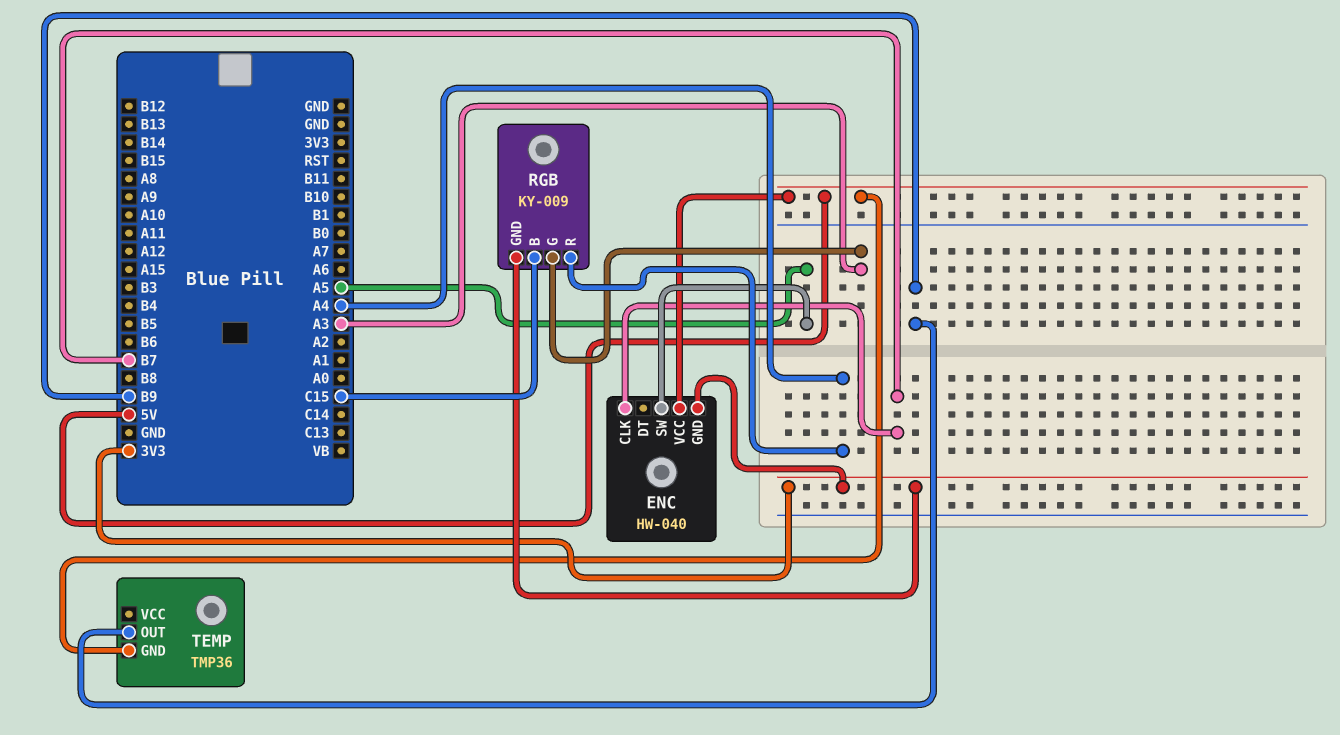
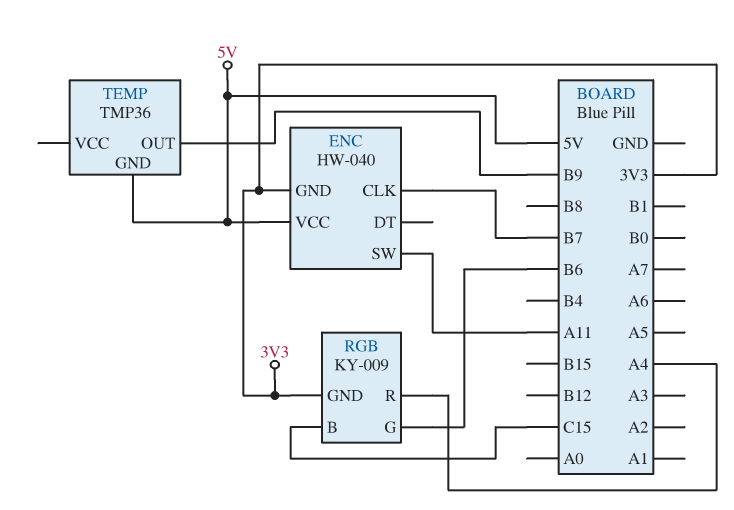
ENC pin SW: A5 -> A11
RGB pin G: A3 -> B6

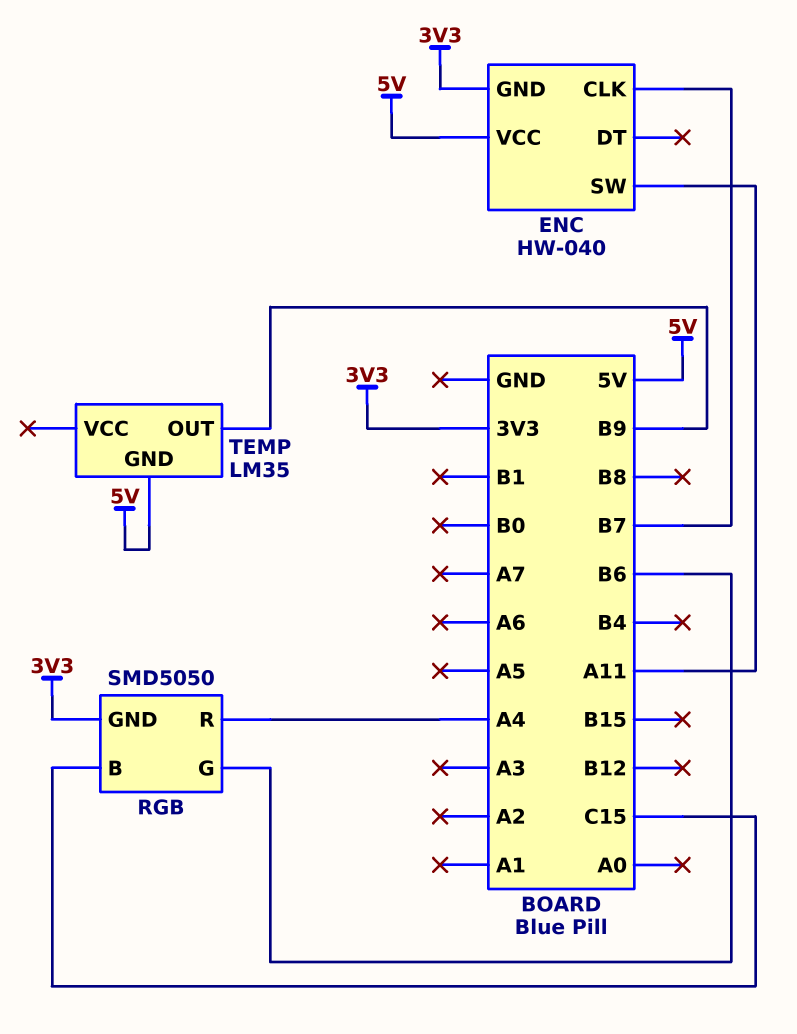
RGB: KY-009 -> SMD5050
TEMP: TMP36 -> LM35

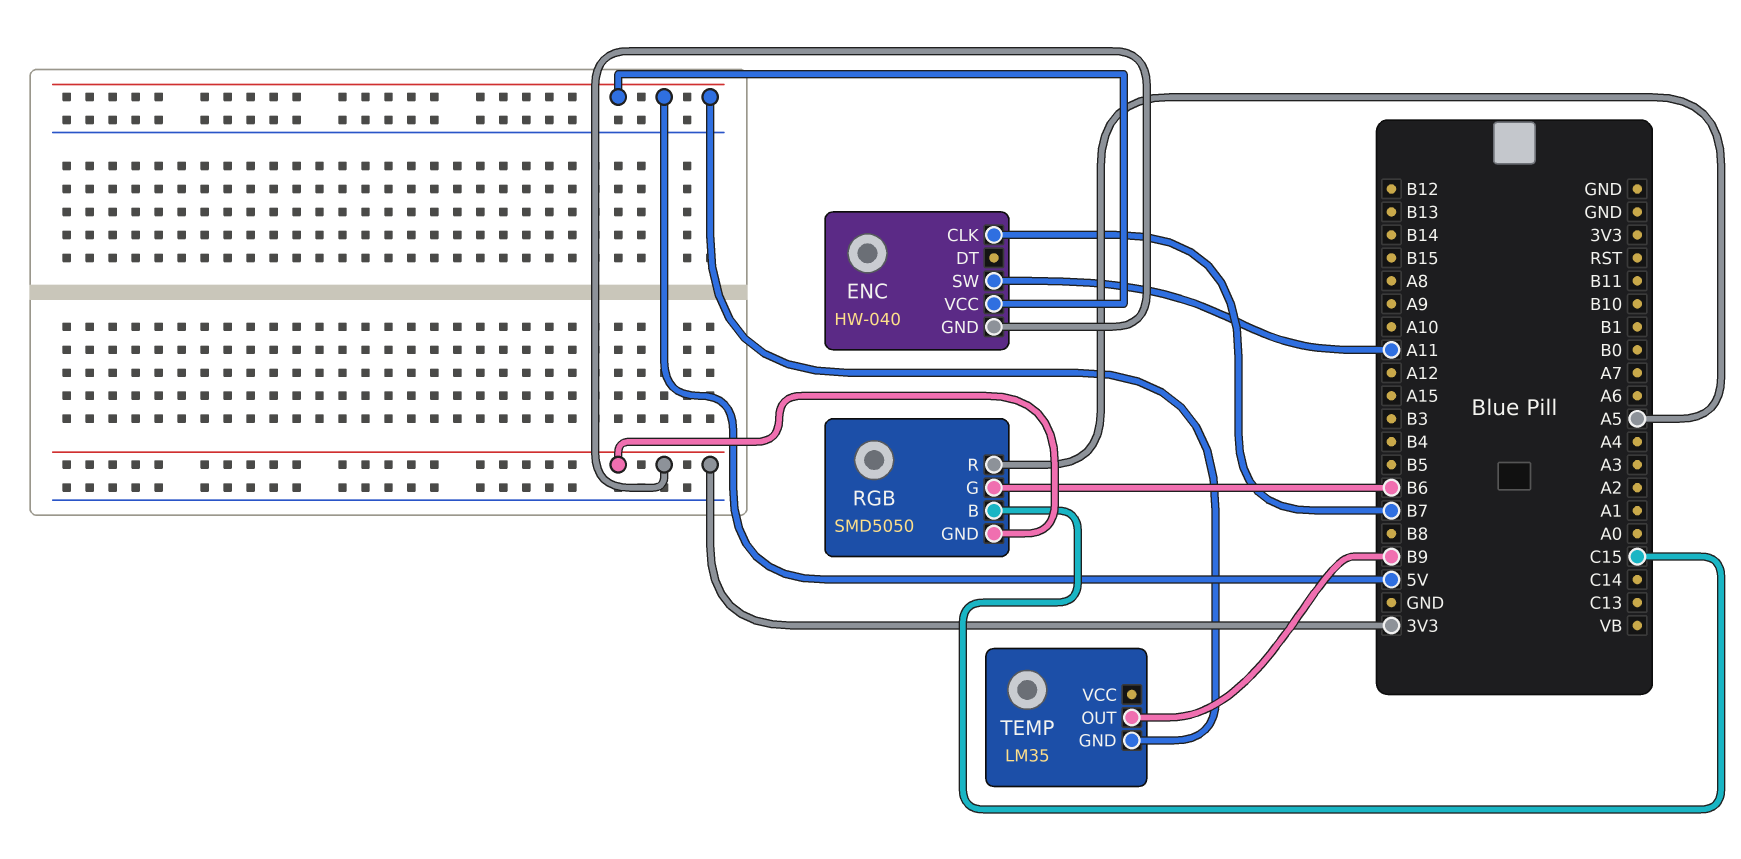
RGB pin R: A4 -> A5

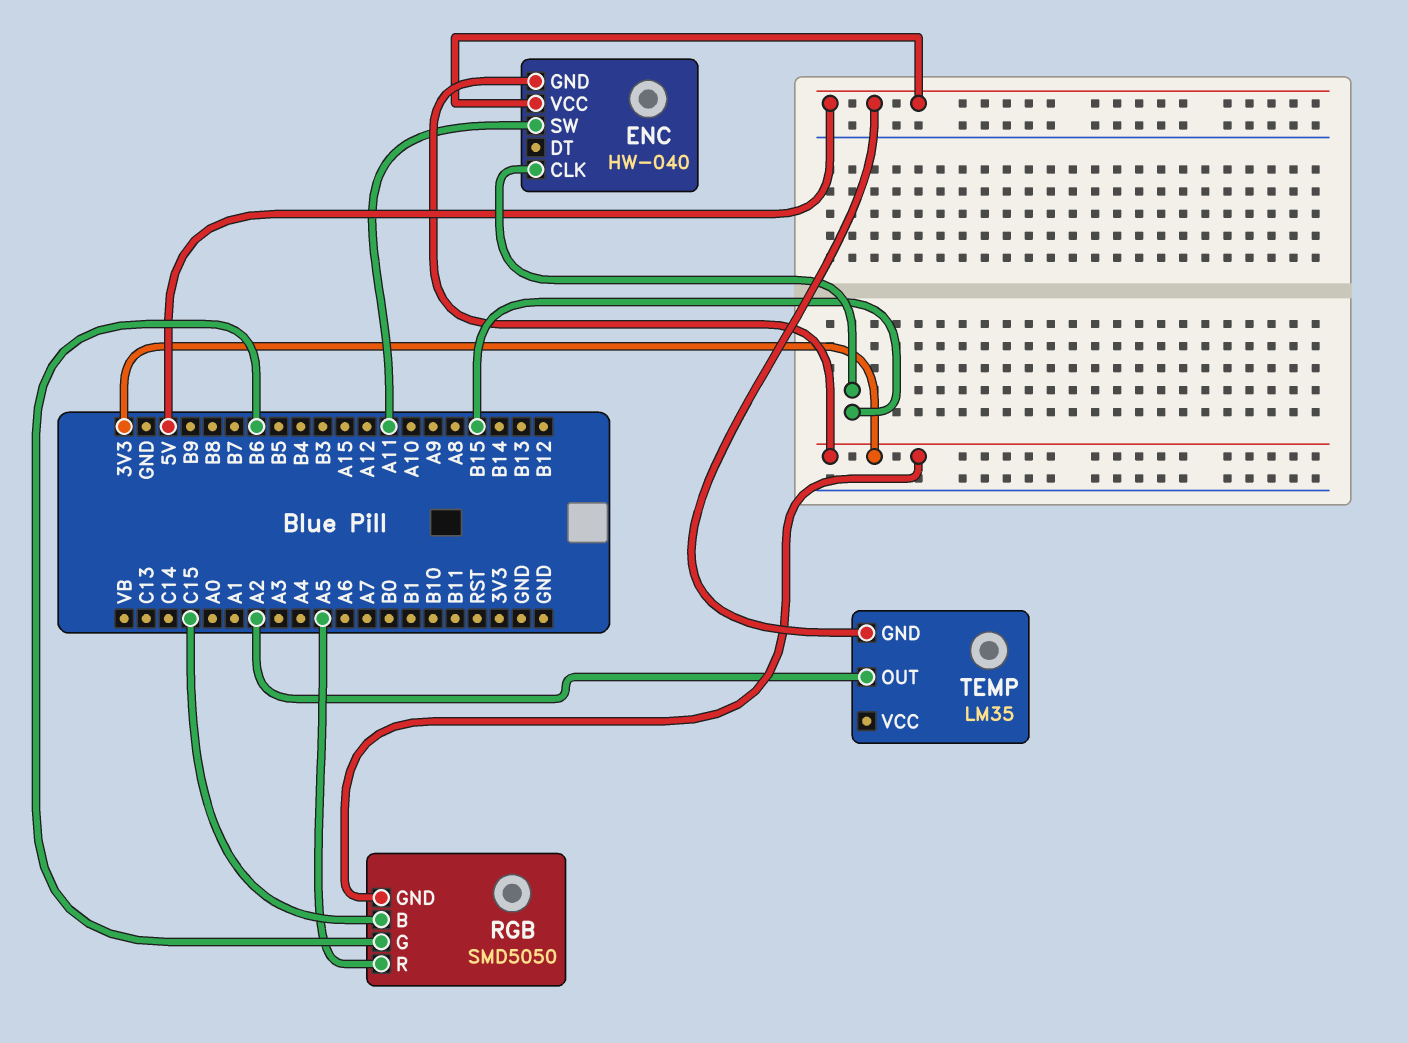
ENC pin CLK: B7 -> B15
TEMP pin OUT: B9 -> A2

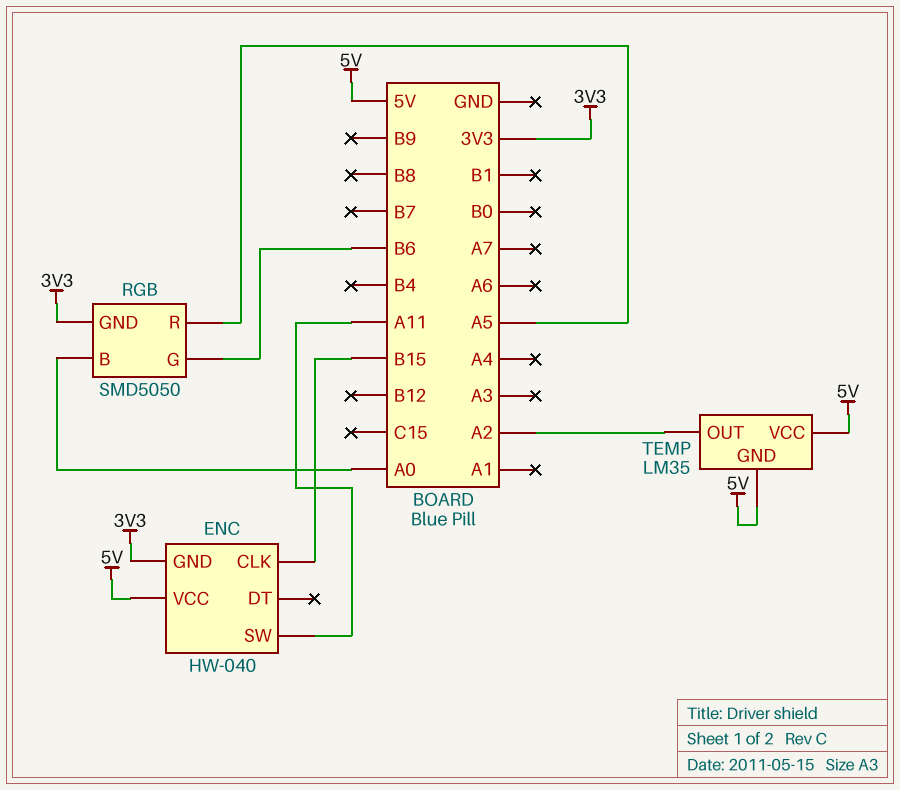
RGB pin B: C15 -> A0
TEMP pin VCC: none -> 5V

